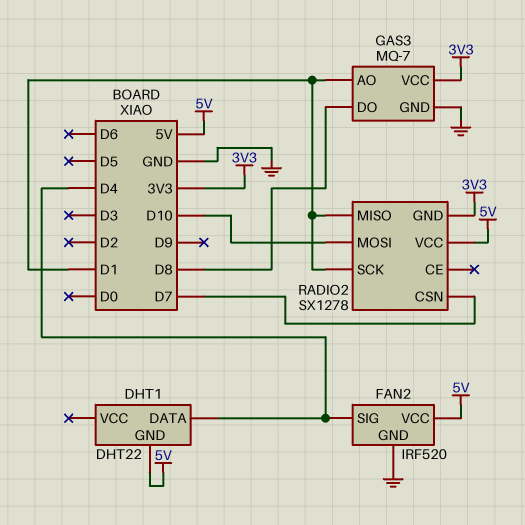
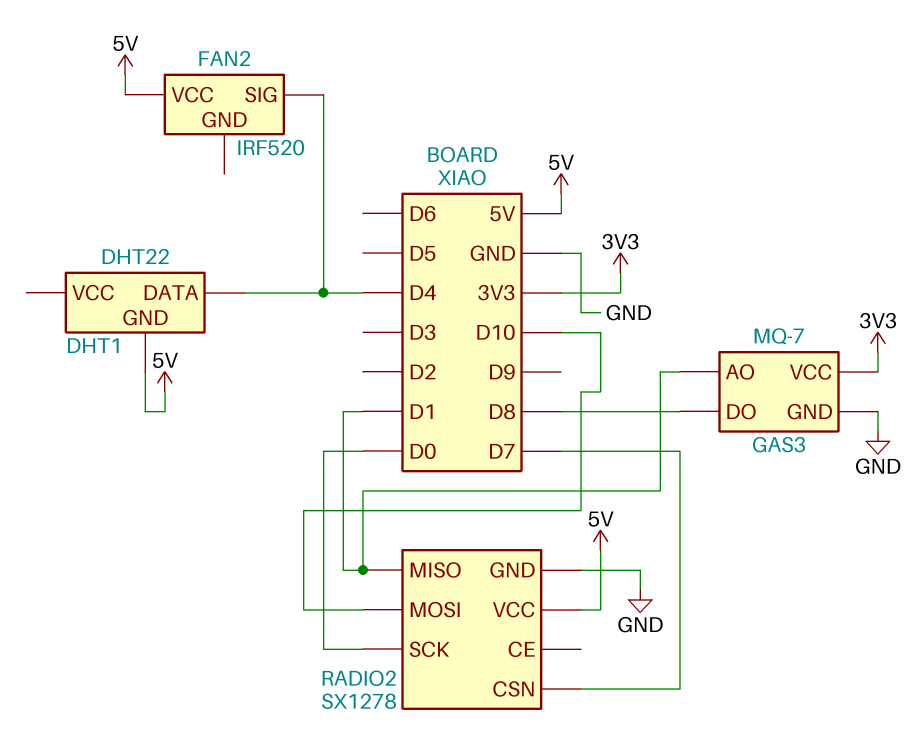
FAN2 pin GND: GND -> none
RADIO2 pin GND: 3V3 -> GND
RADIO2 pin SCK: D1 -> D0

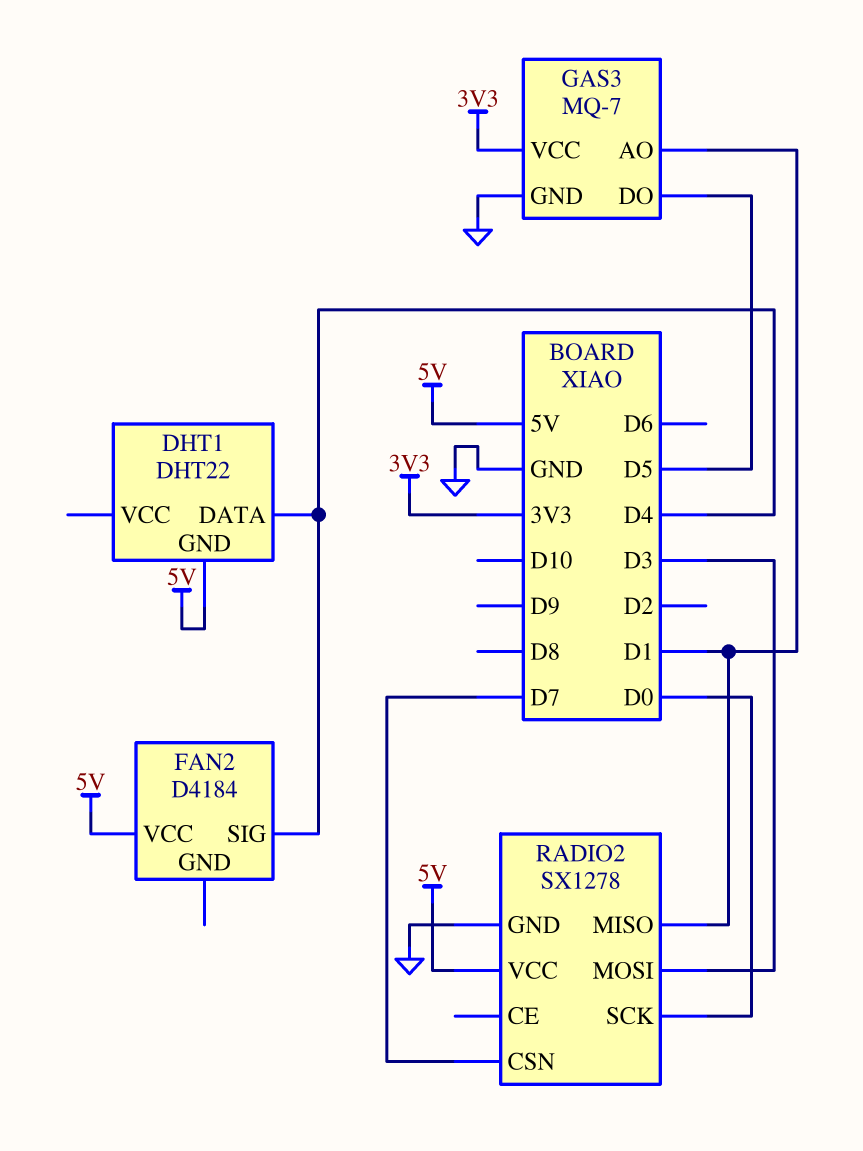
FAN2: IRF520 -> D4184
GAS3 pin DO: D8 -> D5
RADIO2 pin MOSI: D10 -> D3

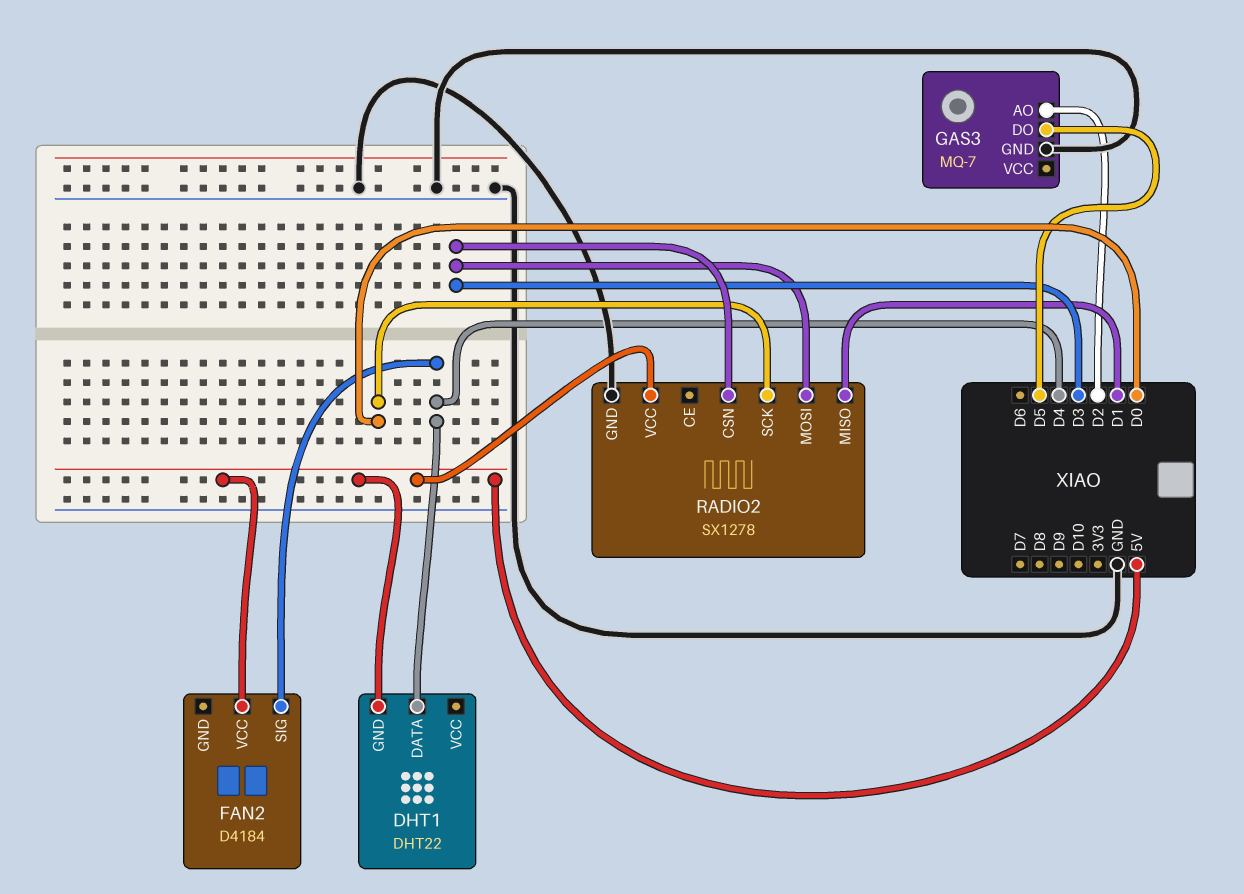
GAS3 pin AO: D1 -> D2
GAS3 pin VCC: 3V3 -> none
RADIO2 pin CSN: D7 -> D3

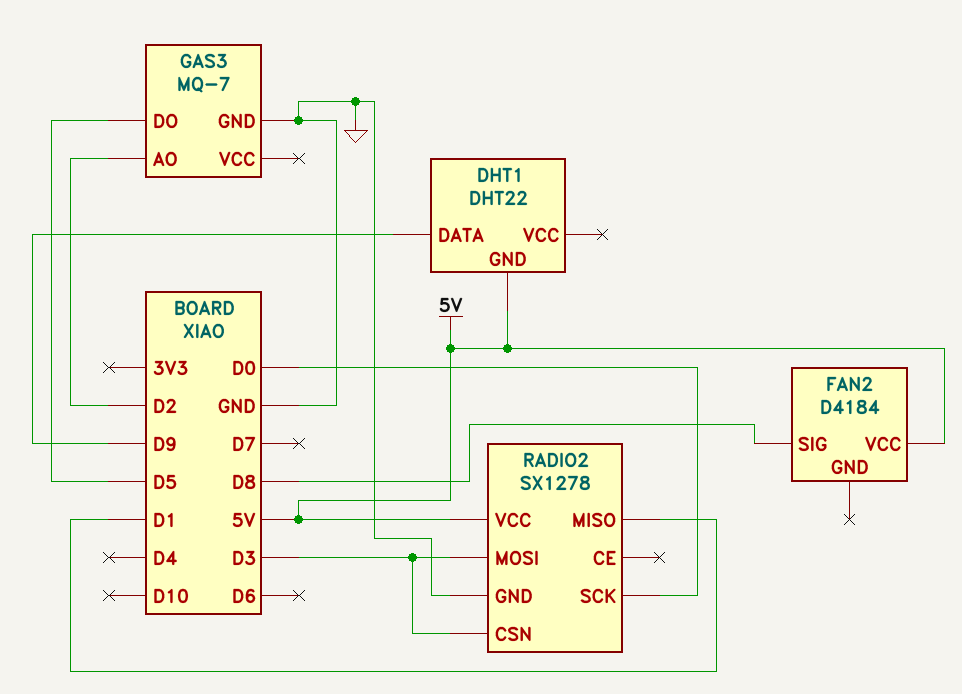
DHT1 pin DATA: D4 -> D9
FAN2 pin SIG: D4 -> D8

